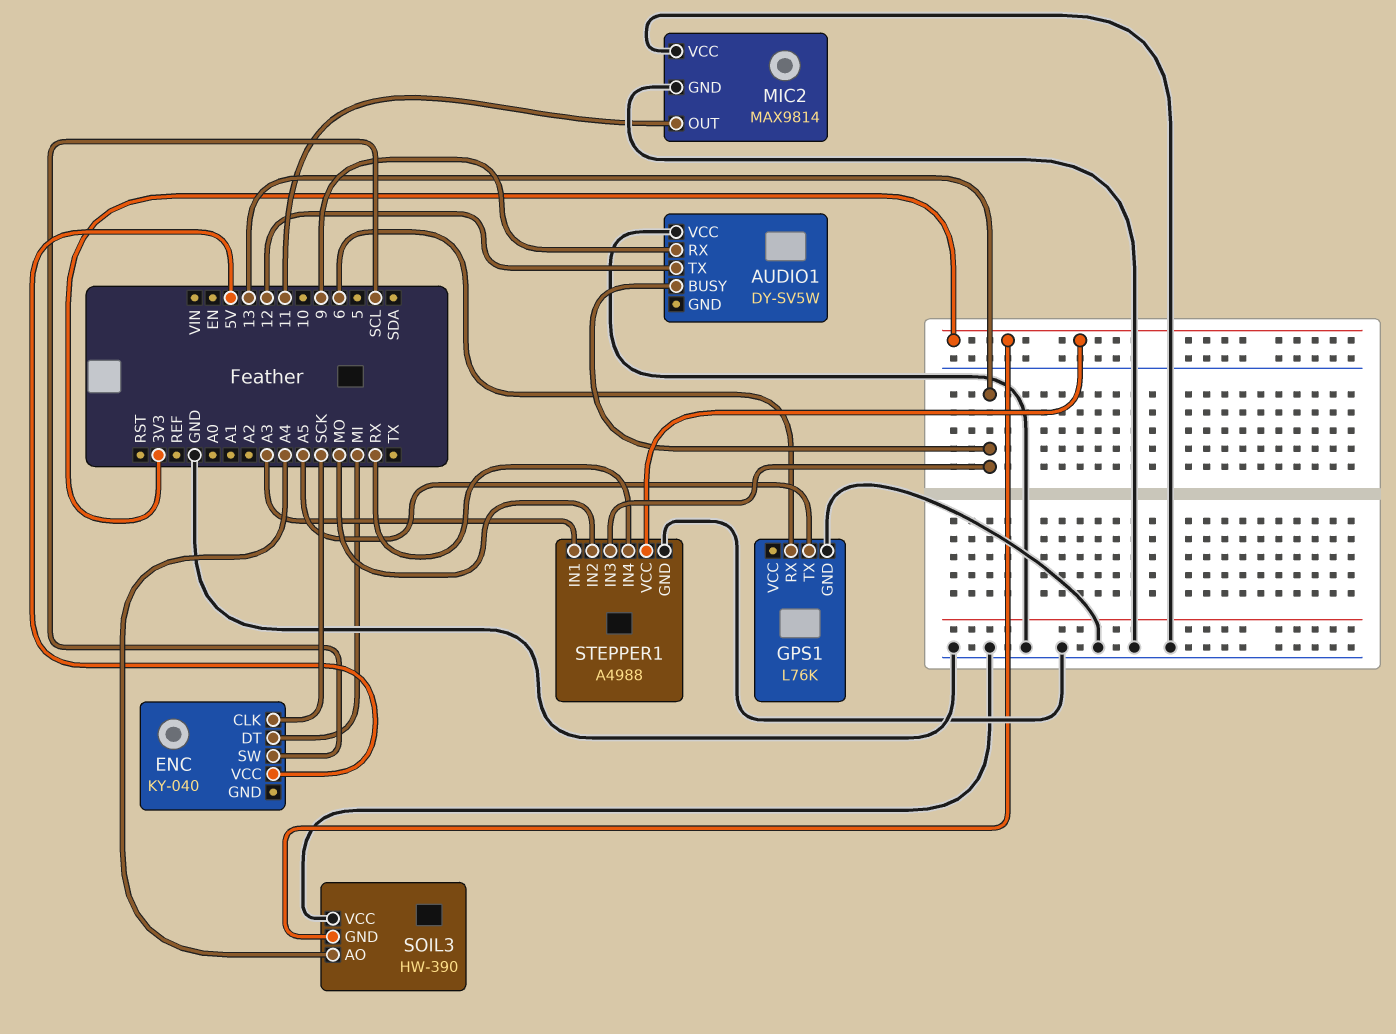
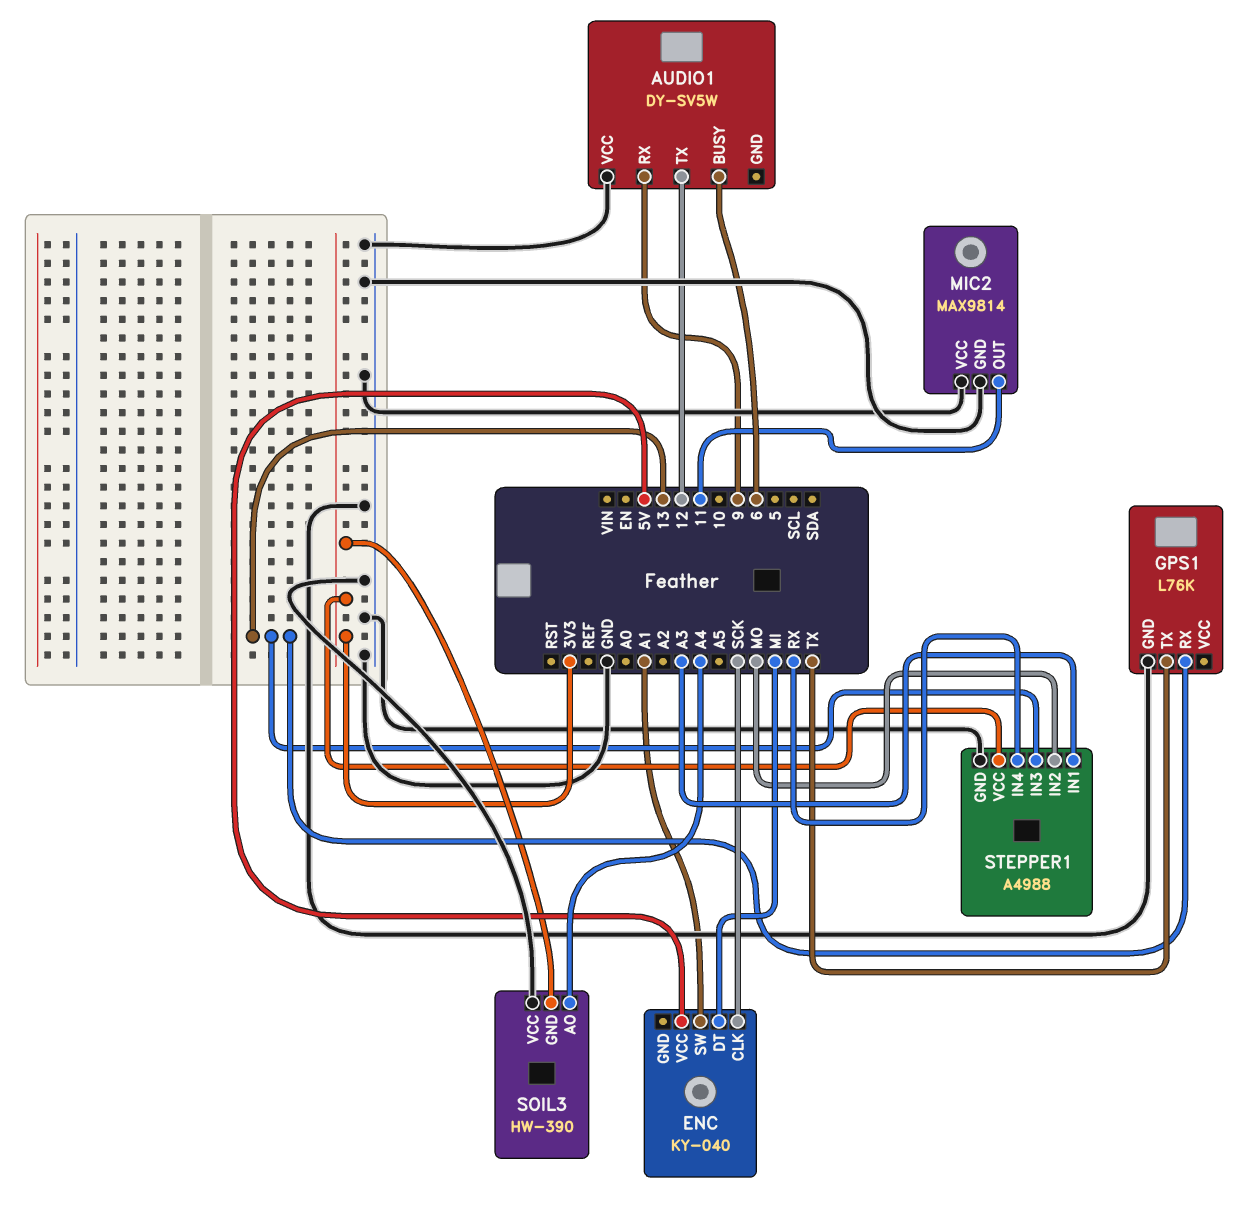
AUDIO1 pin BUSY: 13 -> 6
ENC pin SW: SCL -> A1
GPS1 pin RX: 6 -> 13
GPS1 pin TX: A5 -> TX

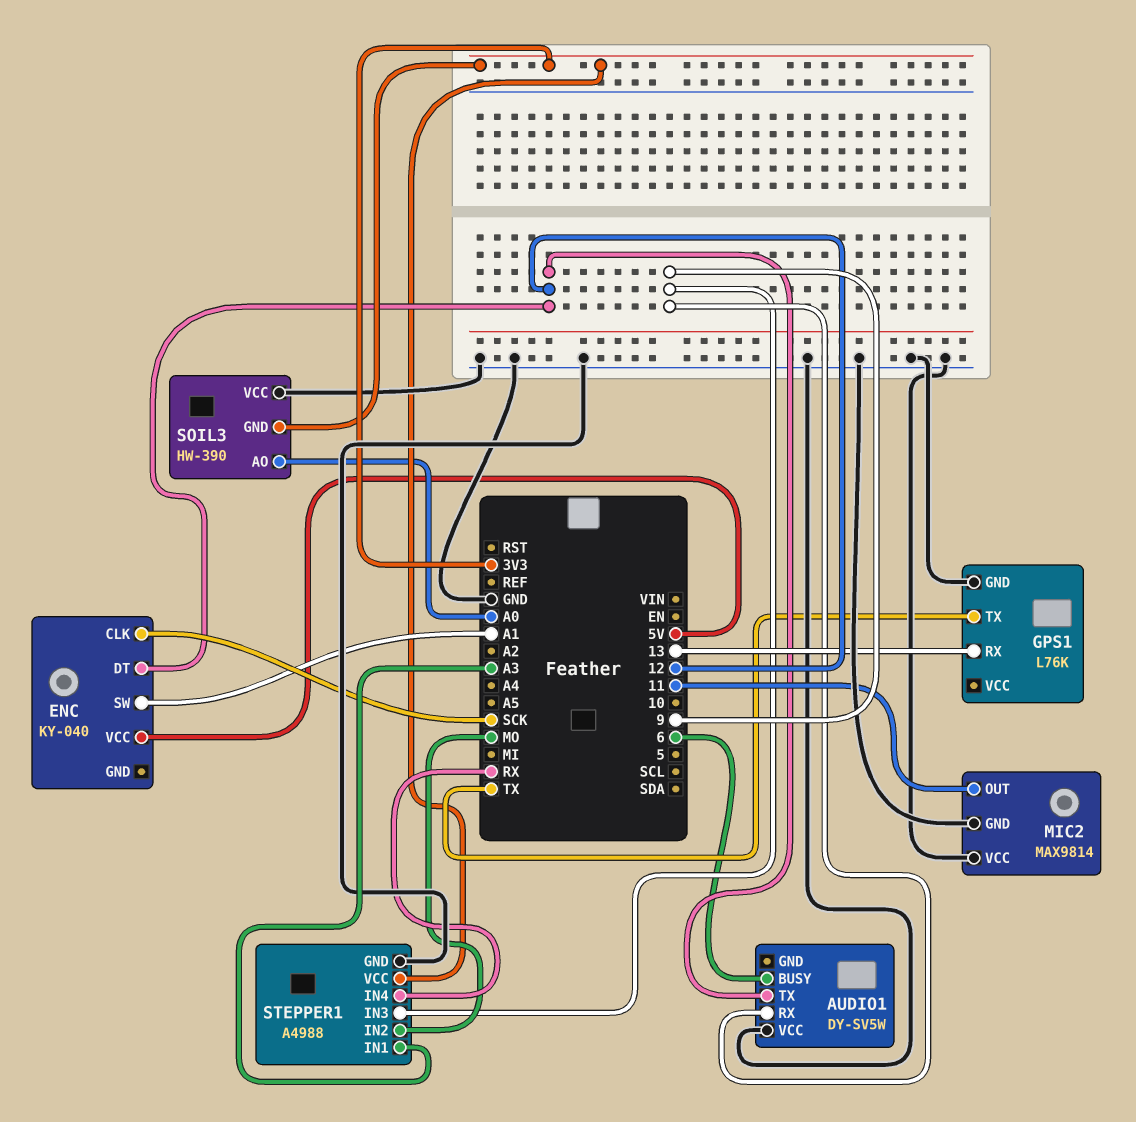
ENC pin DT: MI -> 12
SOIL3 pin AO: A4 -> A0
STEPPER1 pin IN3: 13 -> 9

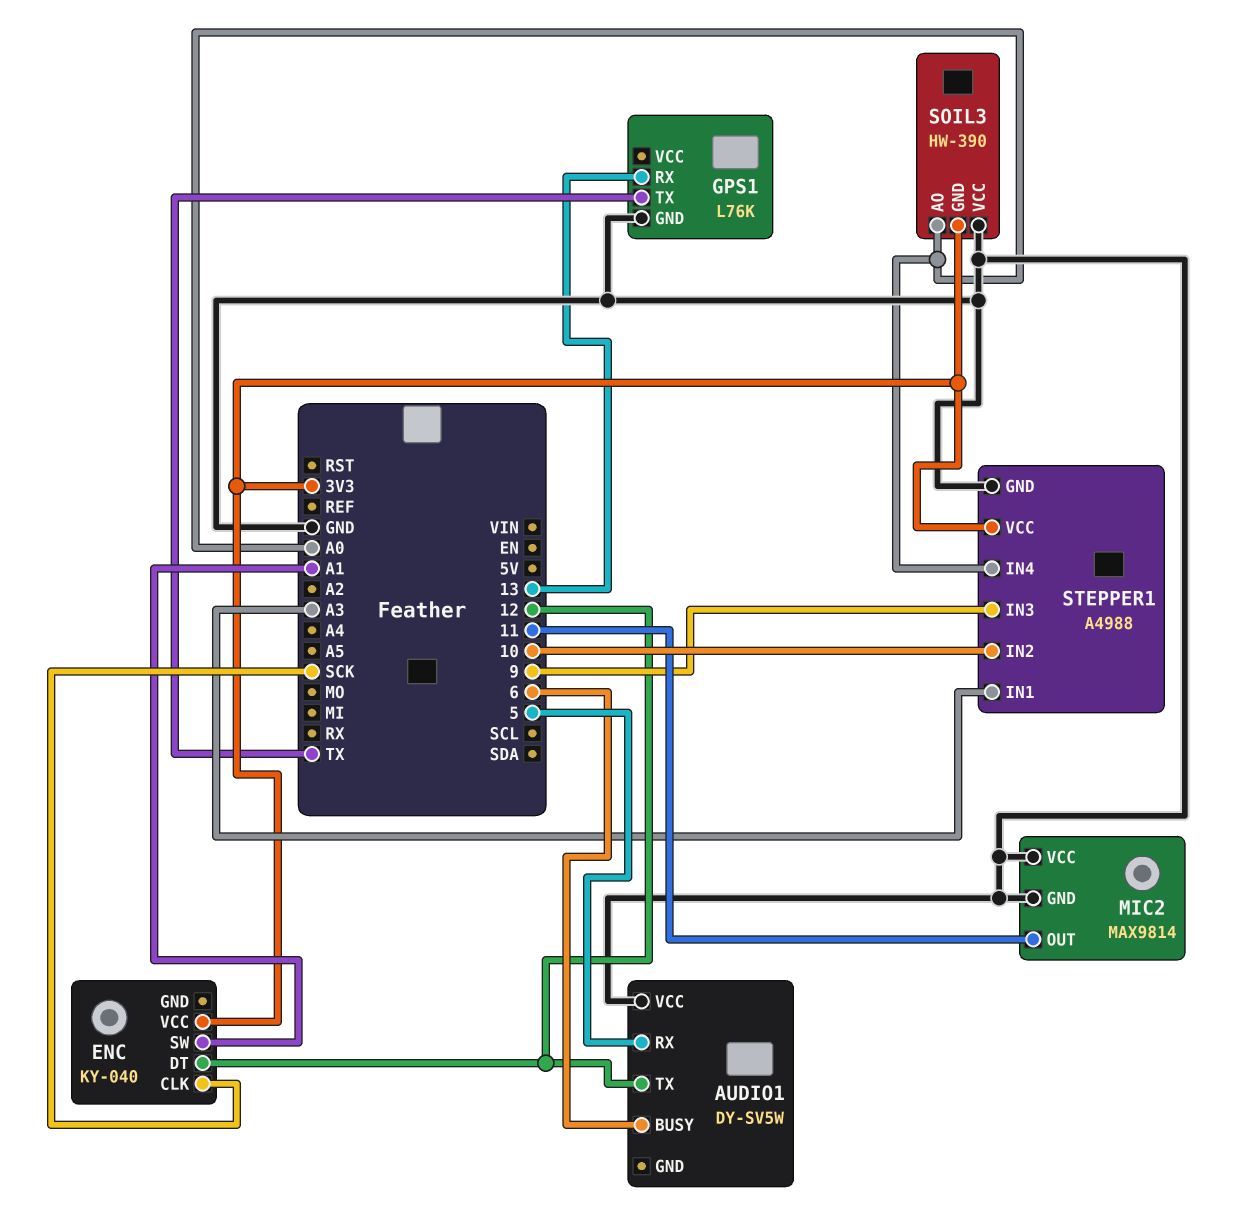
AUDIO1 pin RX: 9 -> 5
ENC pin VCC: 5V -> 3V3
STEPPER1 pin IN2: MO -> 10
STEPPER1 pin IN4: RX -> A0

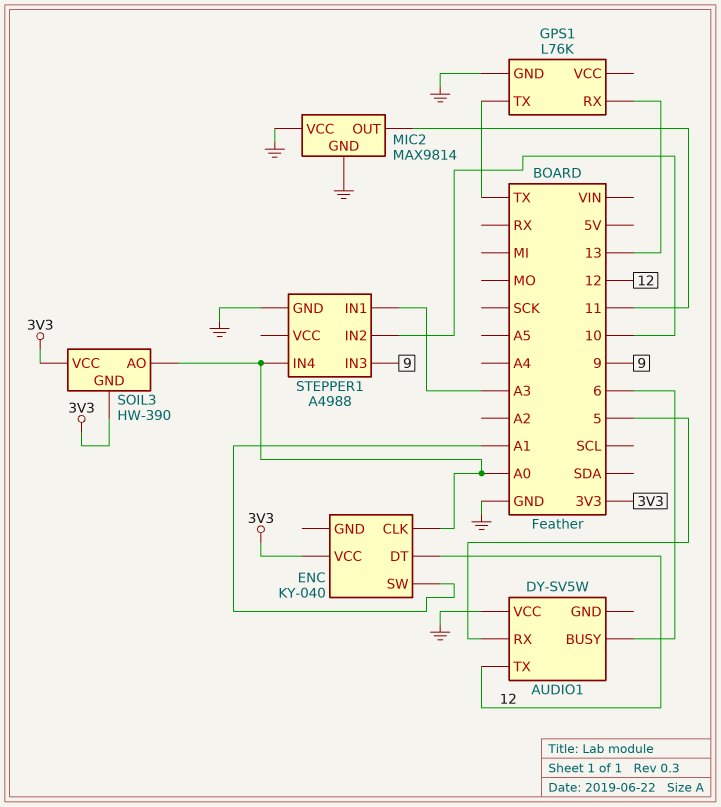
ENC pin CLK: SCK -> A0
SOIL3 pin VCC: GND -> 3V3
STEPPER1 pin VCC: 3V3 -> none

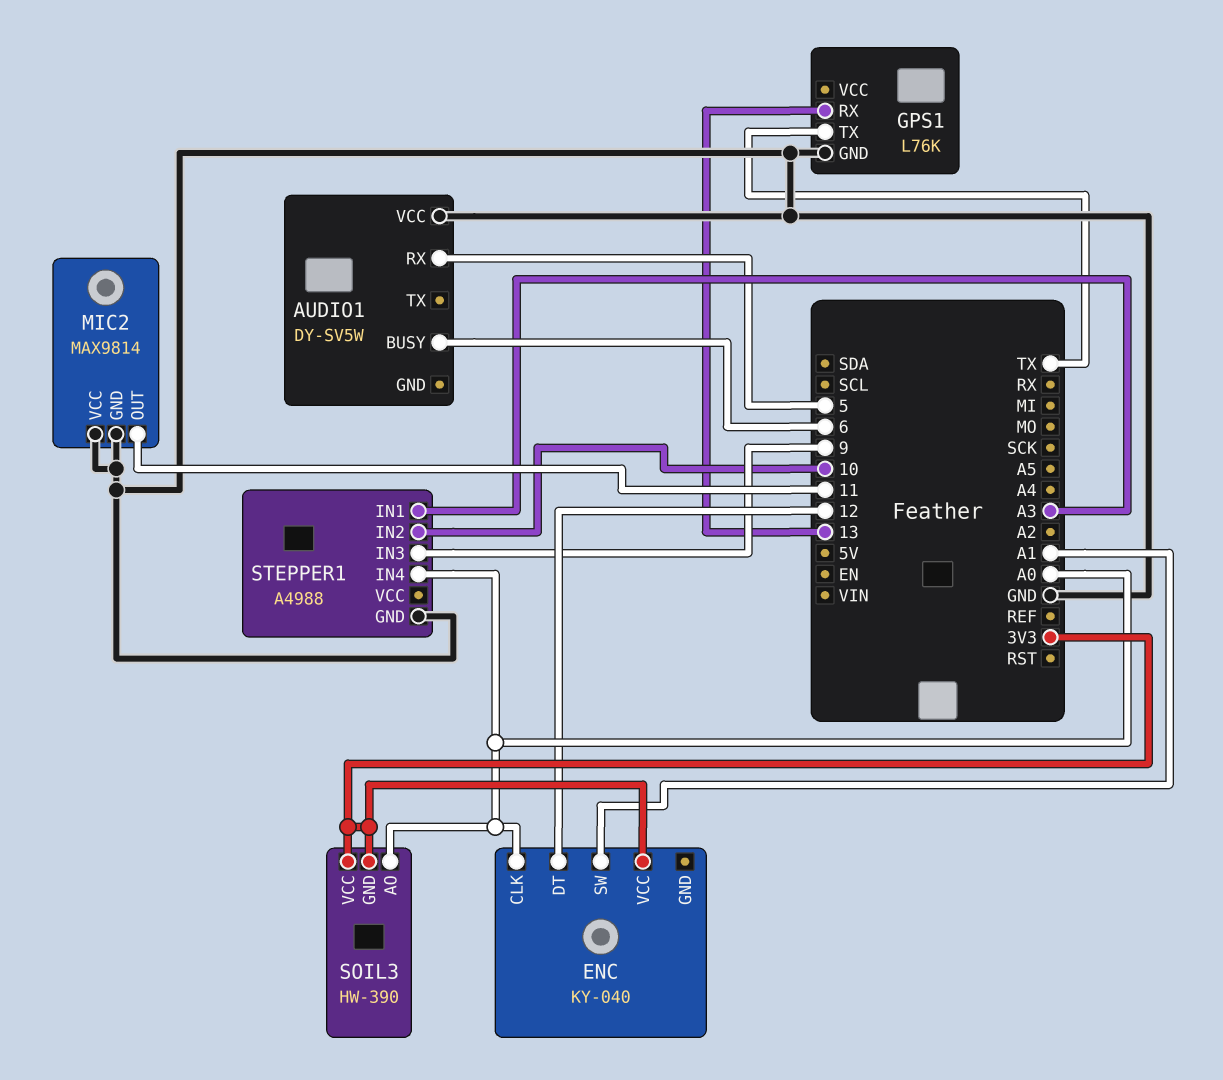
AUDIO1 pin TX: 12 -> none

